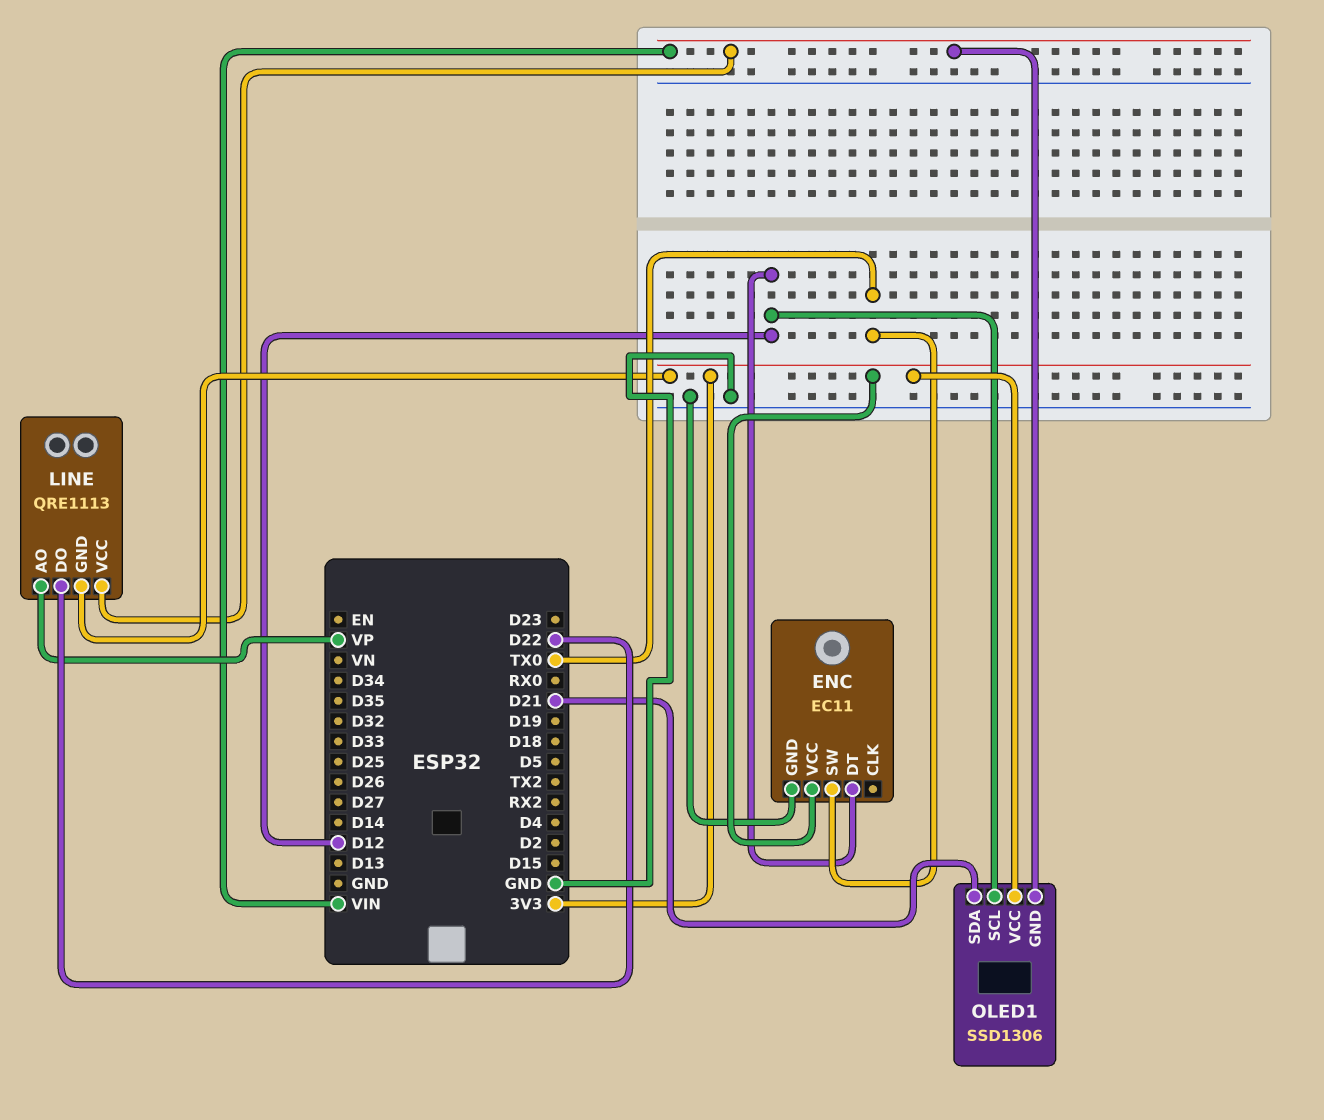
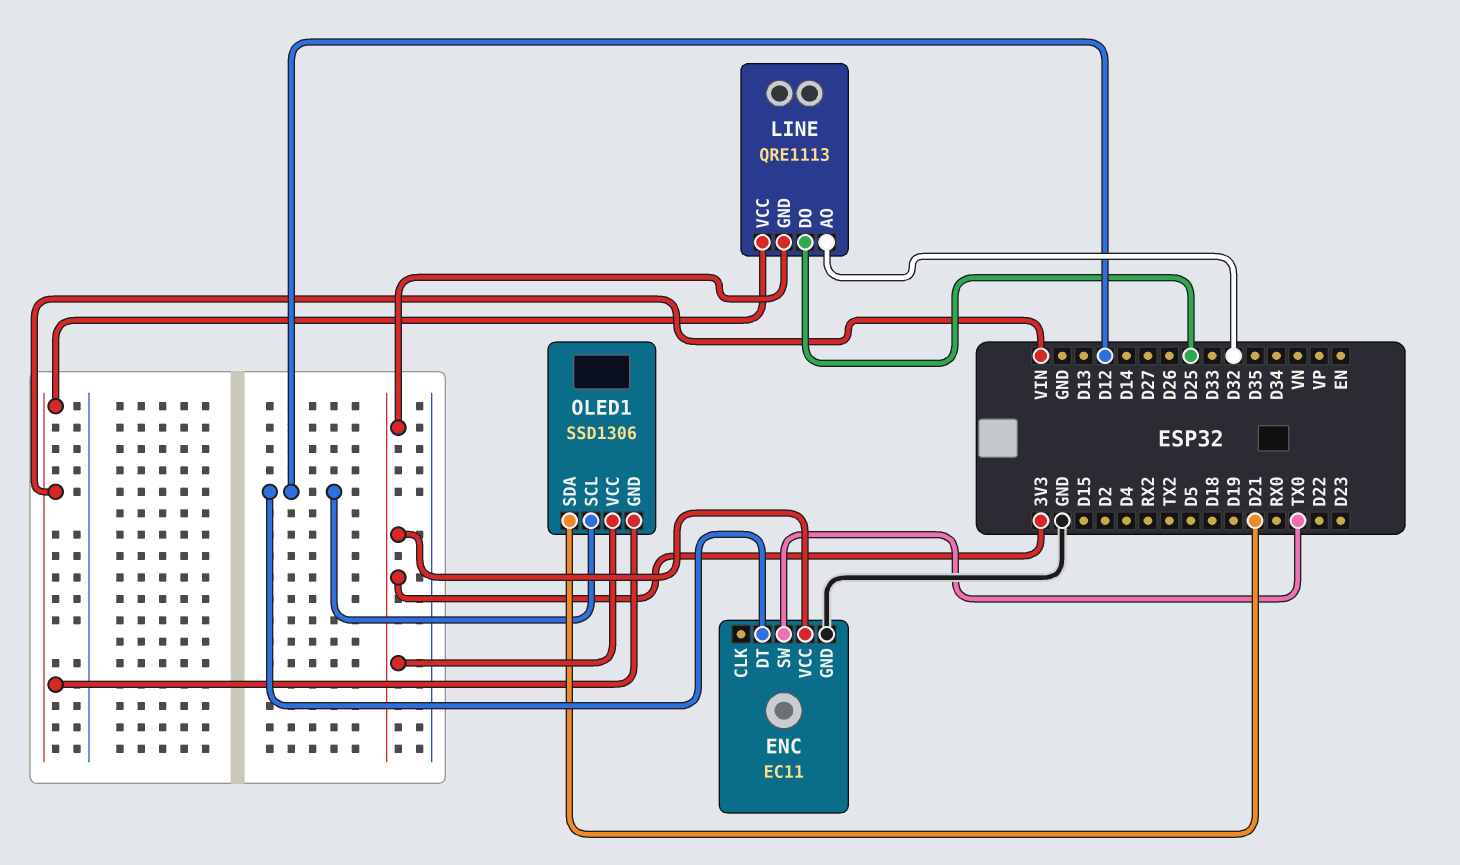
LINE pin AO: VP -> D32
LINE pin DO: D22 -> D25

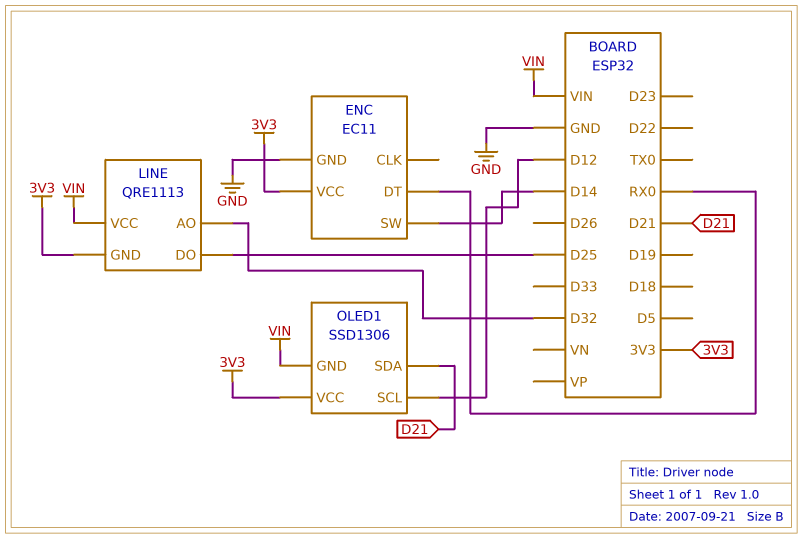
ENC pin DT: D12 -> RX0
ENC pin SW: TX0 -> D14

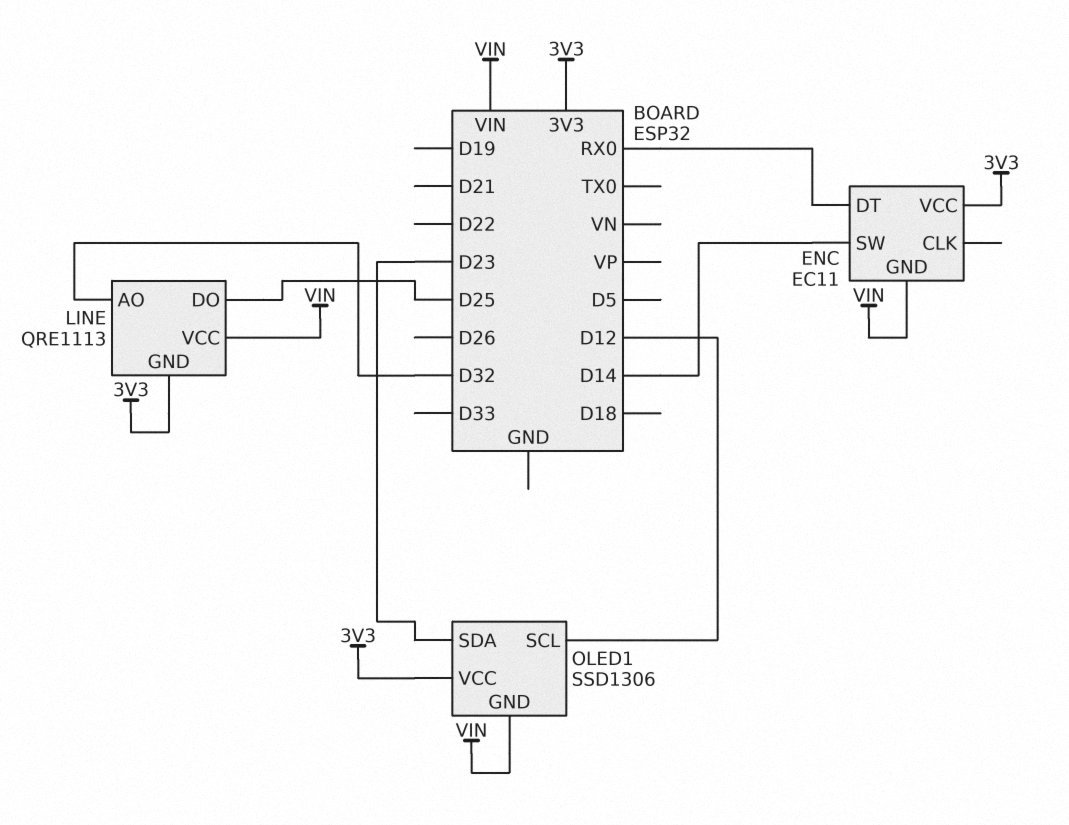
ENC pin GND: GND -> VIN
OLED1 pin SDA: D21 -> D23

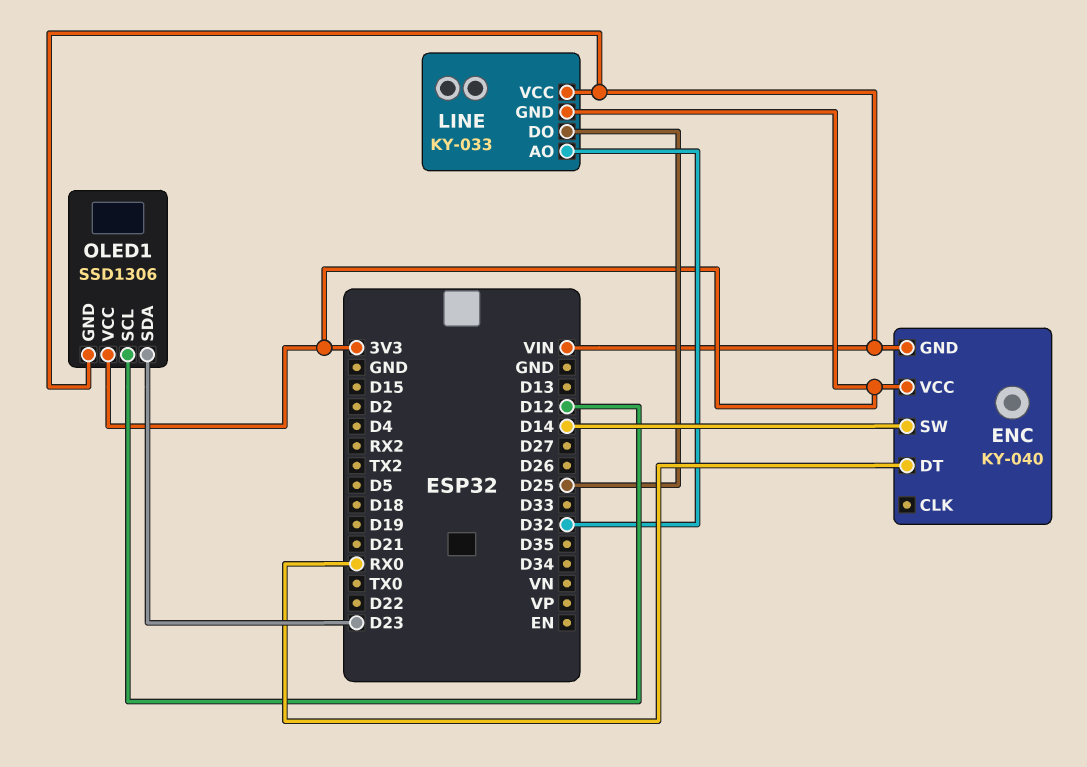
ENC: EC11 -> KY-040
LINE: QRE1113 -> KY-033

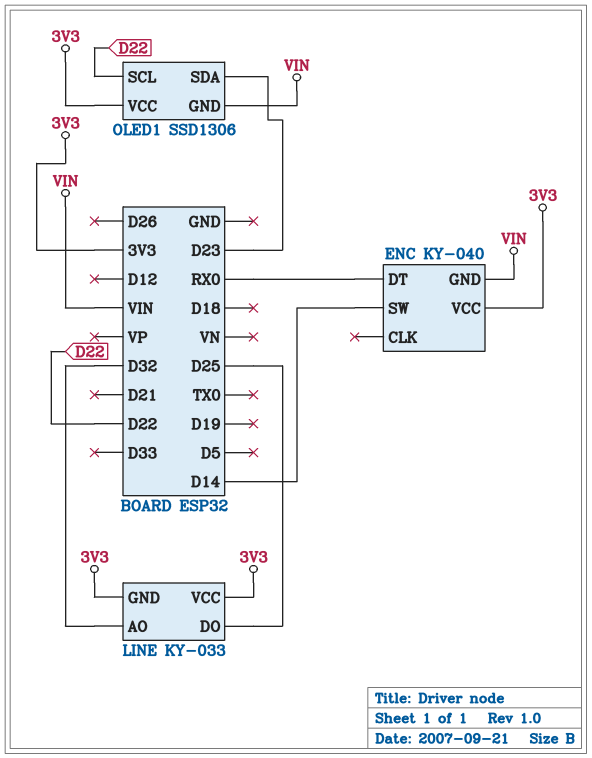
LINE pin VCC: VIN -> 3V3
OLED1 pin SCL: D12 -> D22

